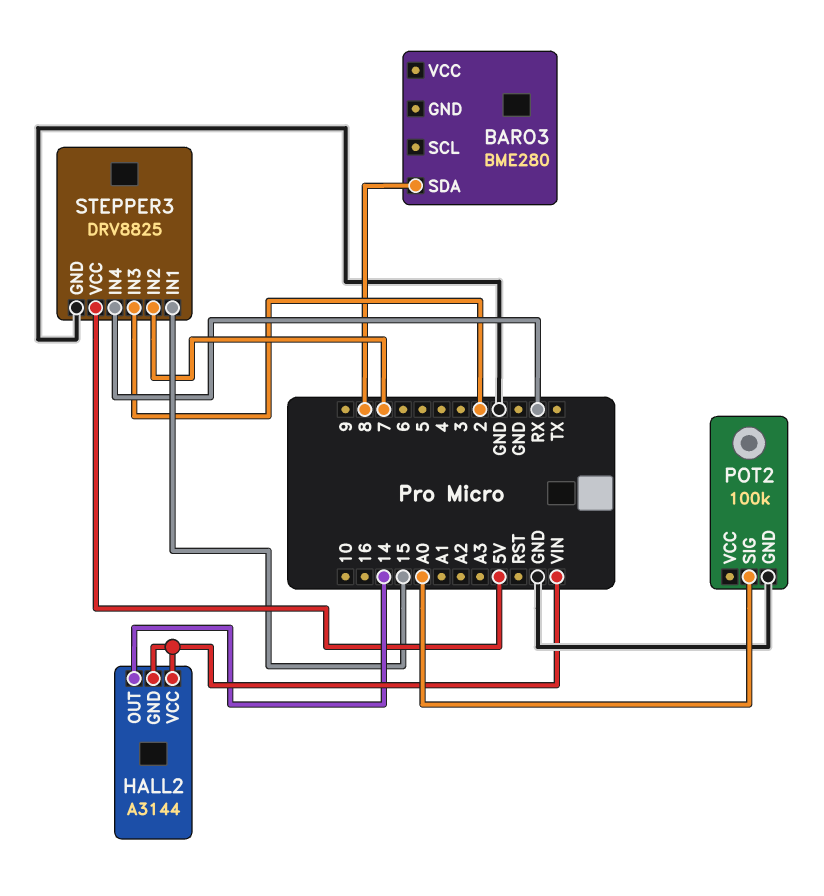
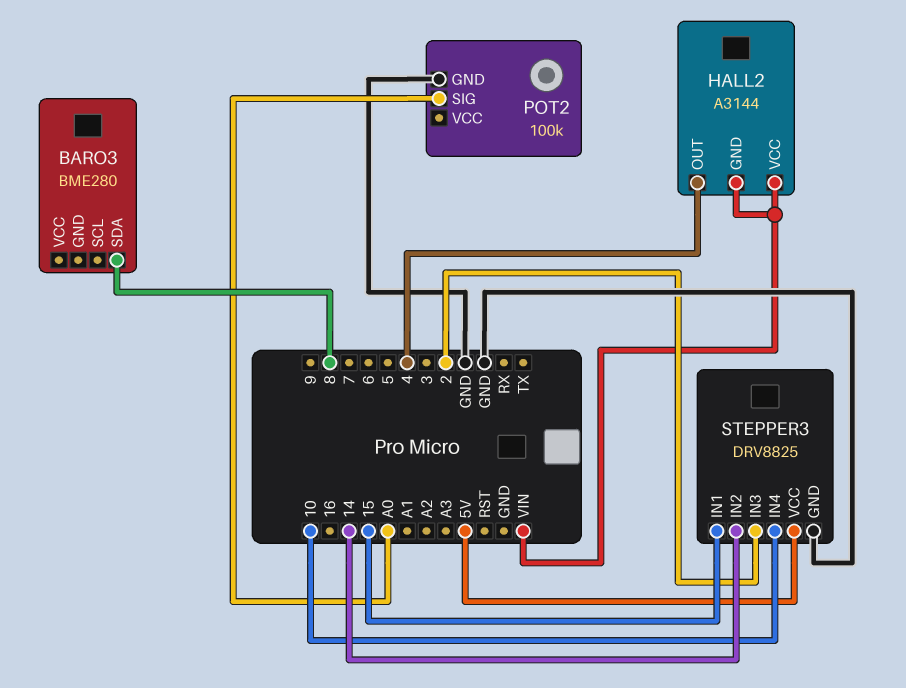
HALL2 pin OUT: 14 -> 4
STEPPER3 pin IN2: 7 -> 14
STEPPER3 pin IN4: RX -> 10

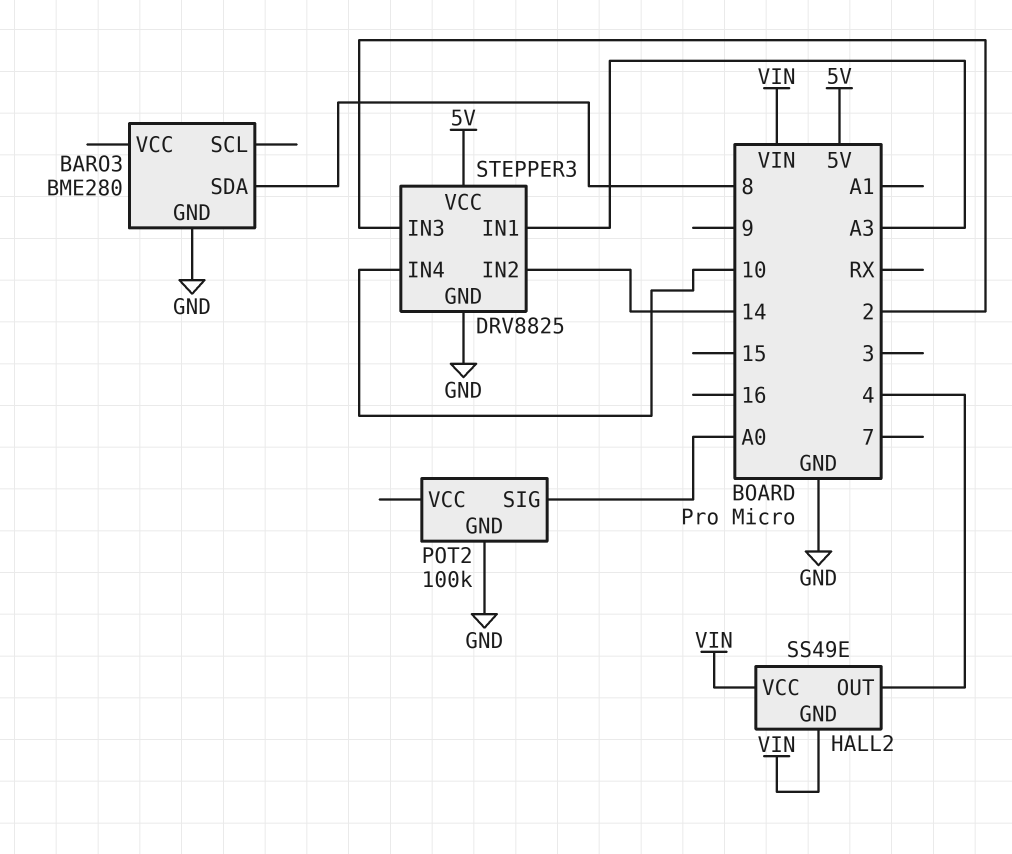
BARO3 pin GND: none -> GND
HALL2: A3144 -> SS49E
STEPPER3 pin IN1: 15 -> A3

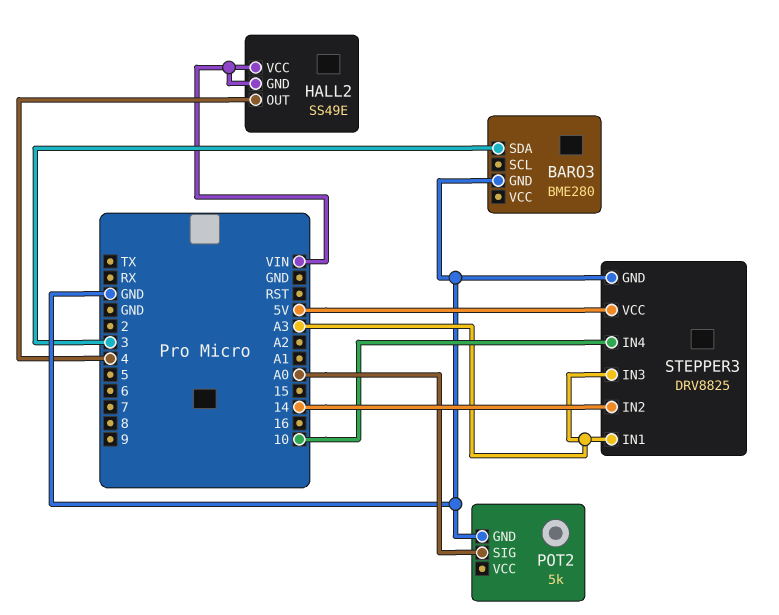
BARO3 pin SDA: 8 -> 3
POT2: 100k -> 5k
STEPPER3 pin IN3: 2 -> A3

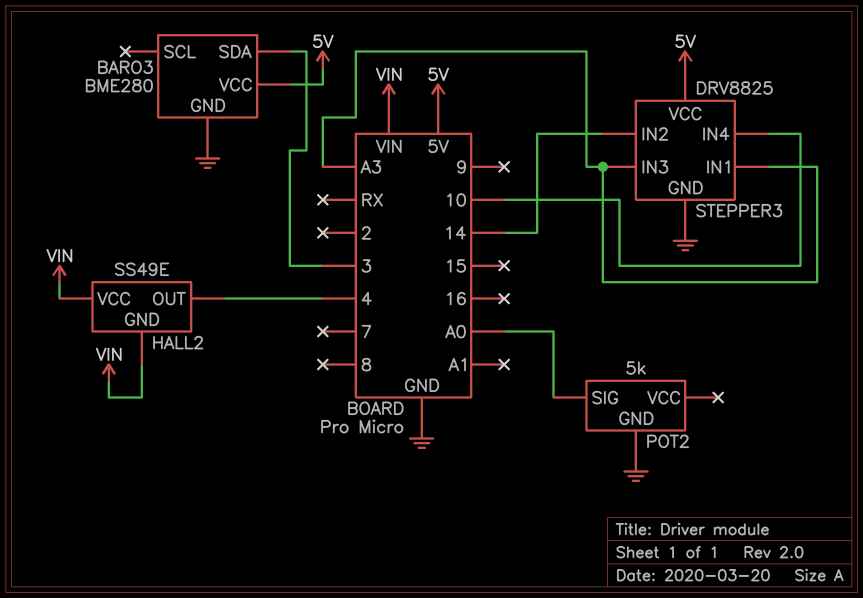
BARO3 pin VCC: none -> 5V

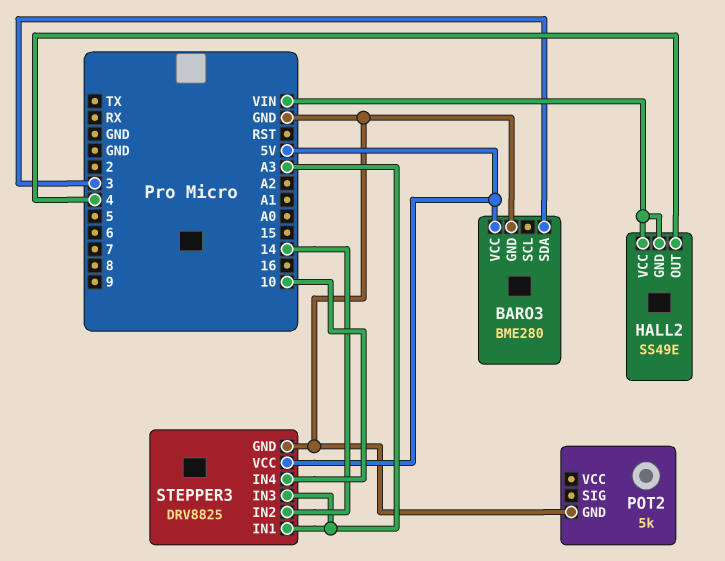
POT2 pin SIG: A0 -> none

